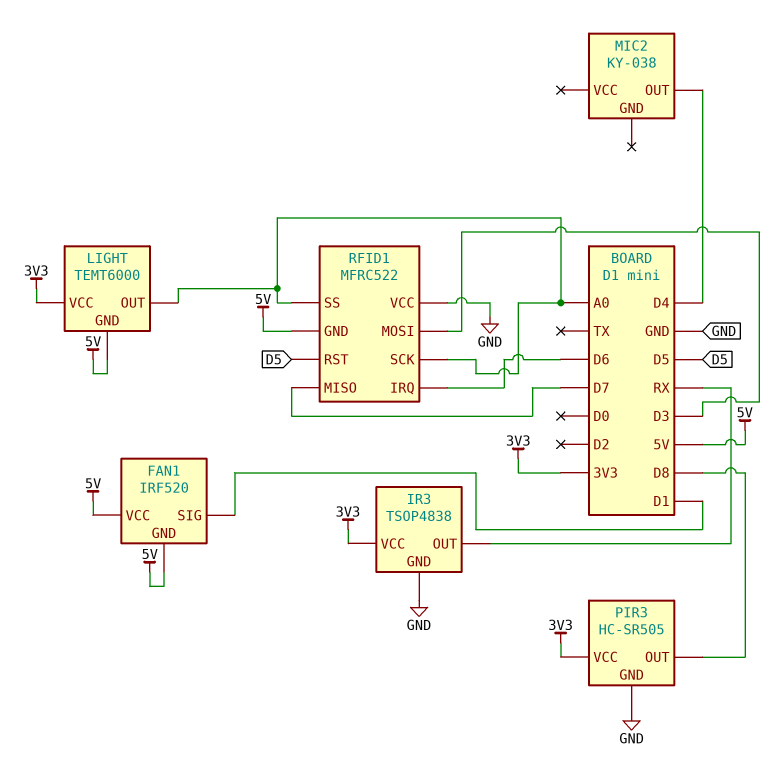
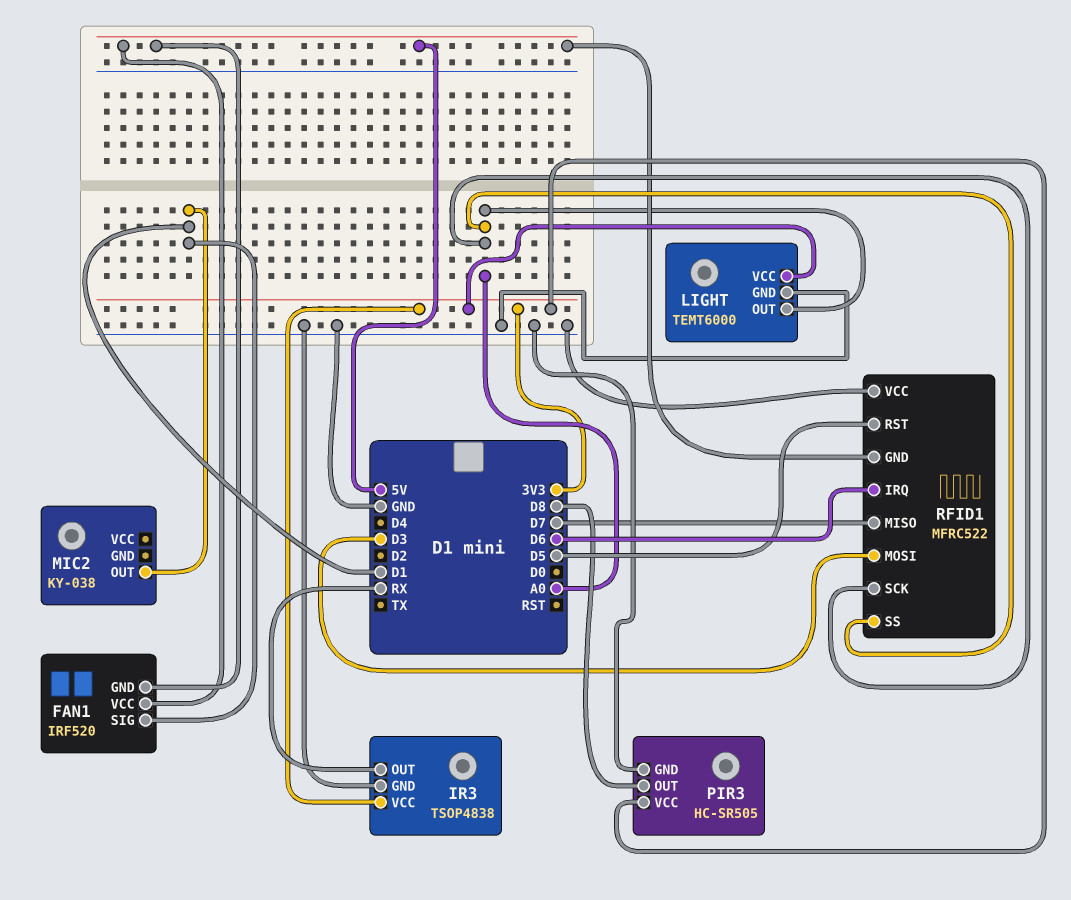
LIGHT pin GND: 5V -> GND
MIC2 pin OUT: D4 -> D1

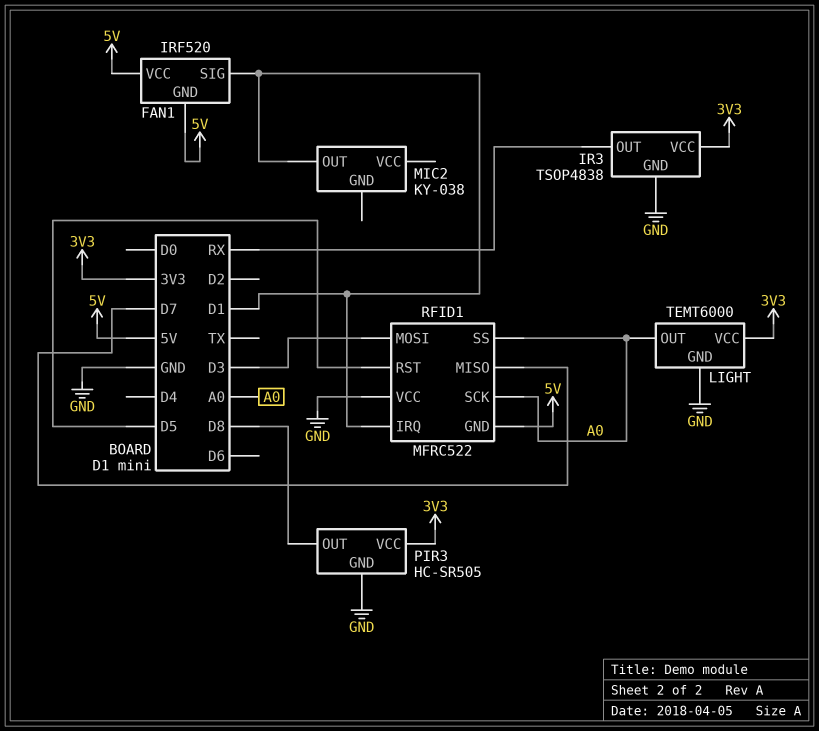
RFID1 pin IRQ: D6 -> D1

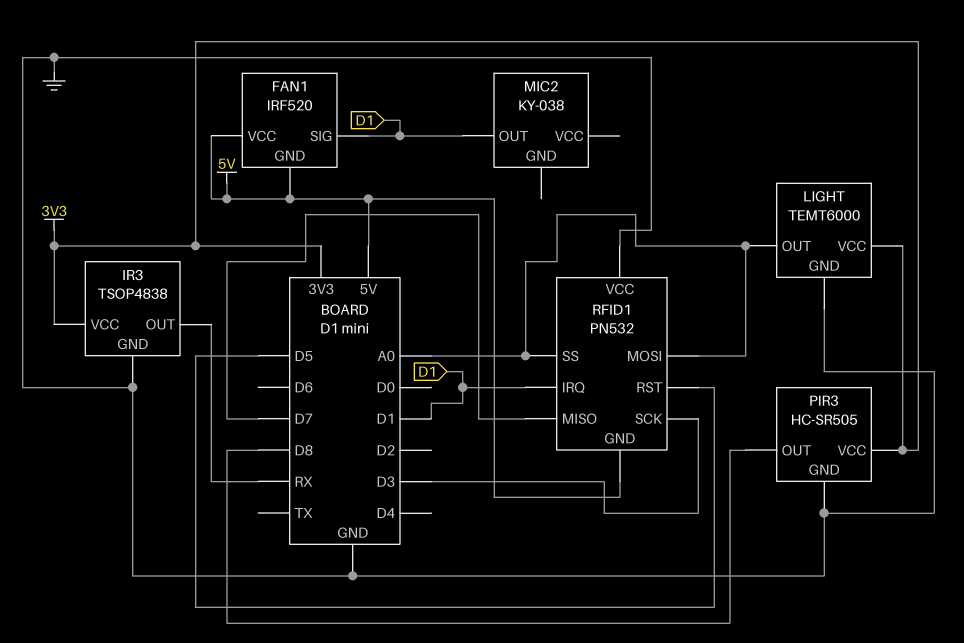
RFID1: MFRC522 -> PN532
RFID1 pin MOSI: D3 -> A0
RFID1 pin SCK: A0 -> D3

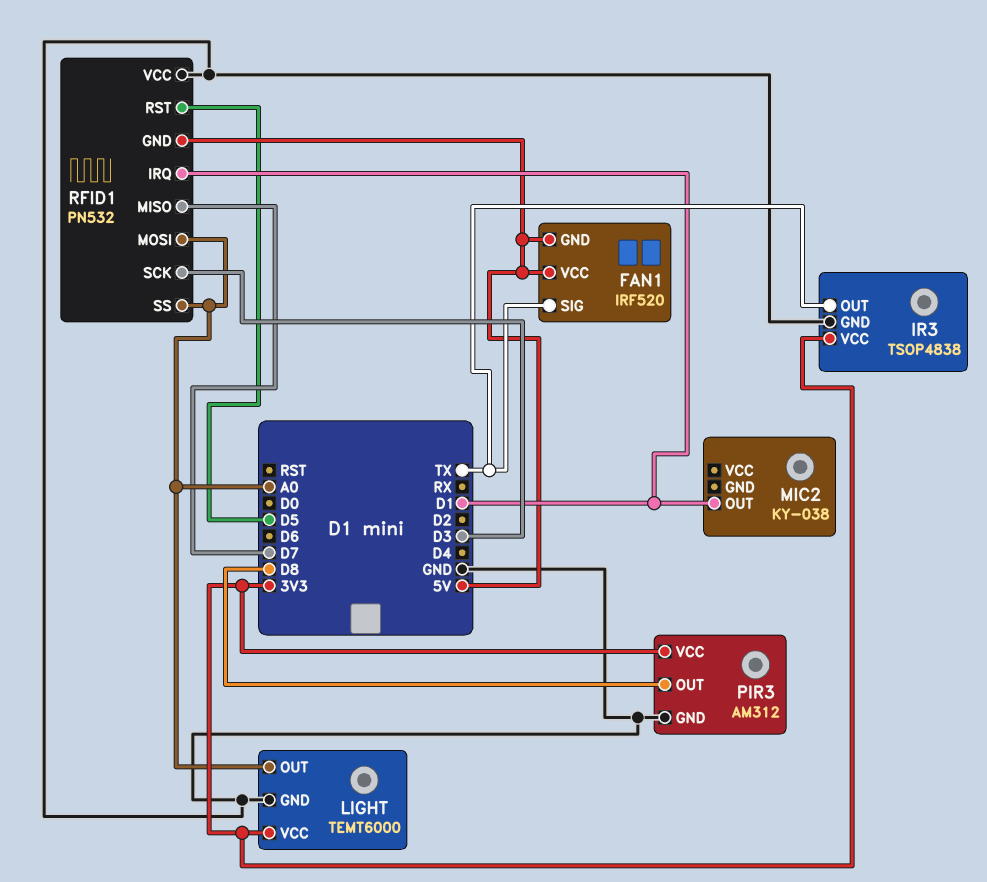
FAN1 pin SIG: D1 -> TX
IR3 pin OUT: RX -> TX
PIR3: HC-SR505 -> AM312

